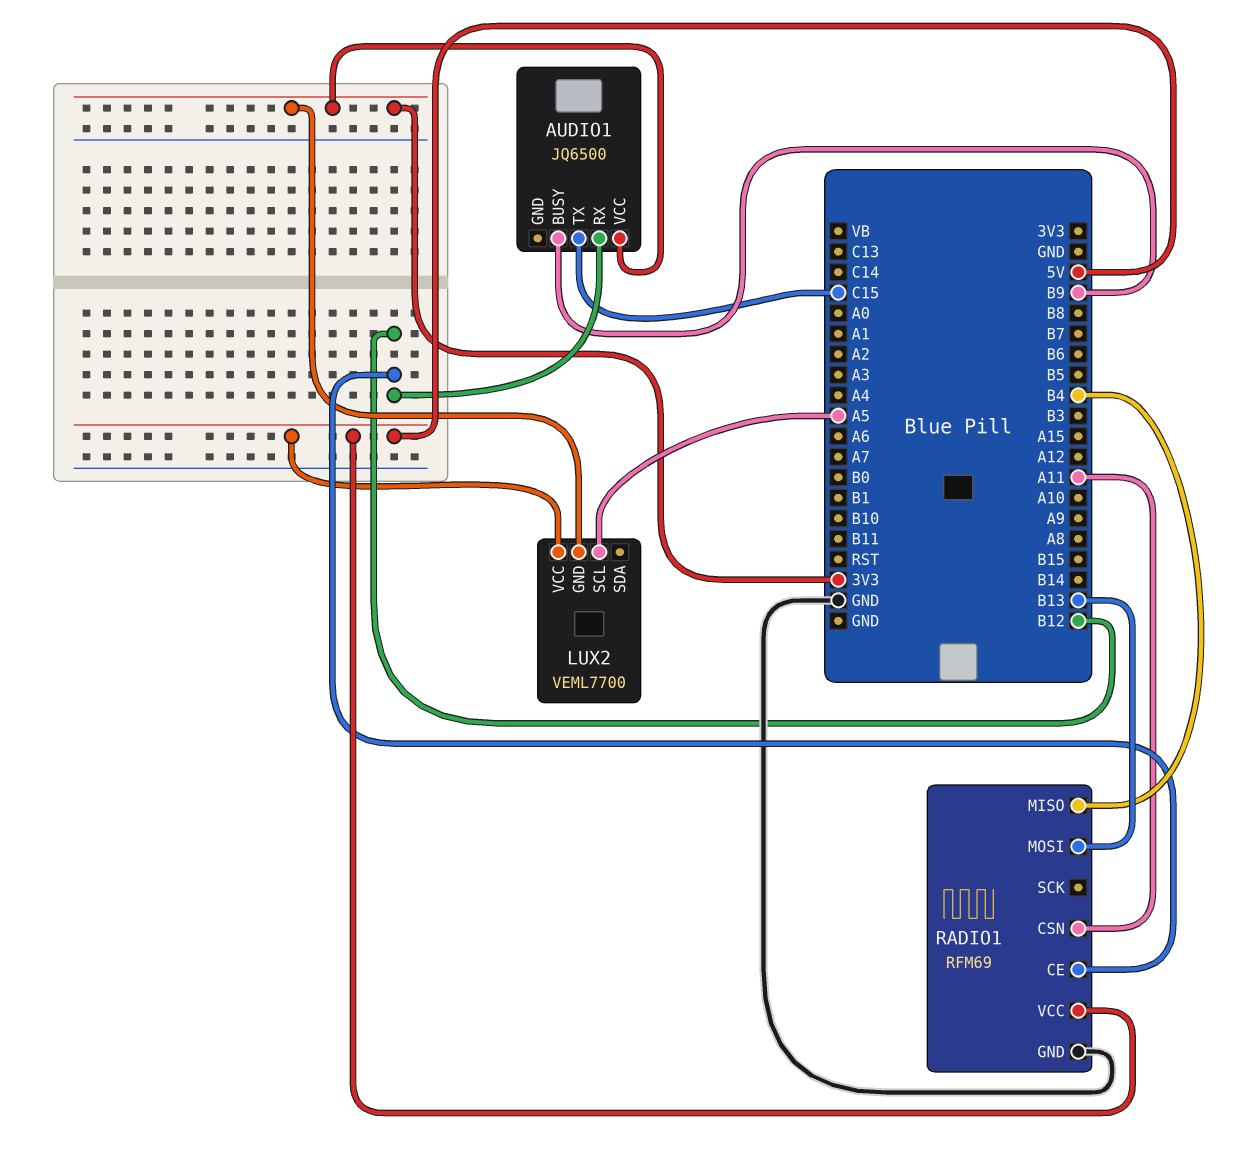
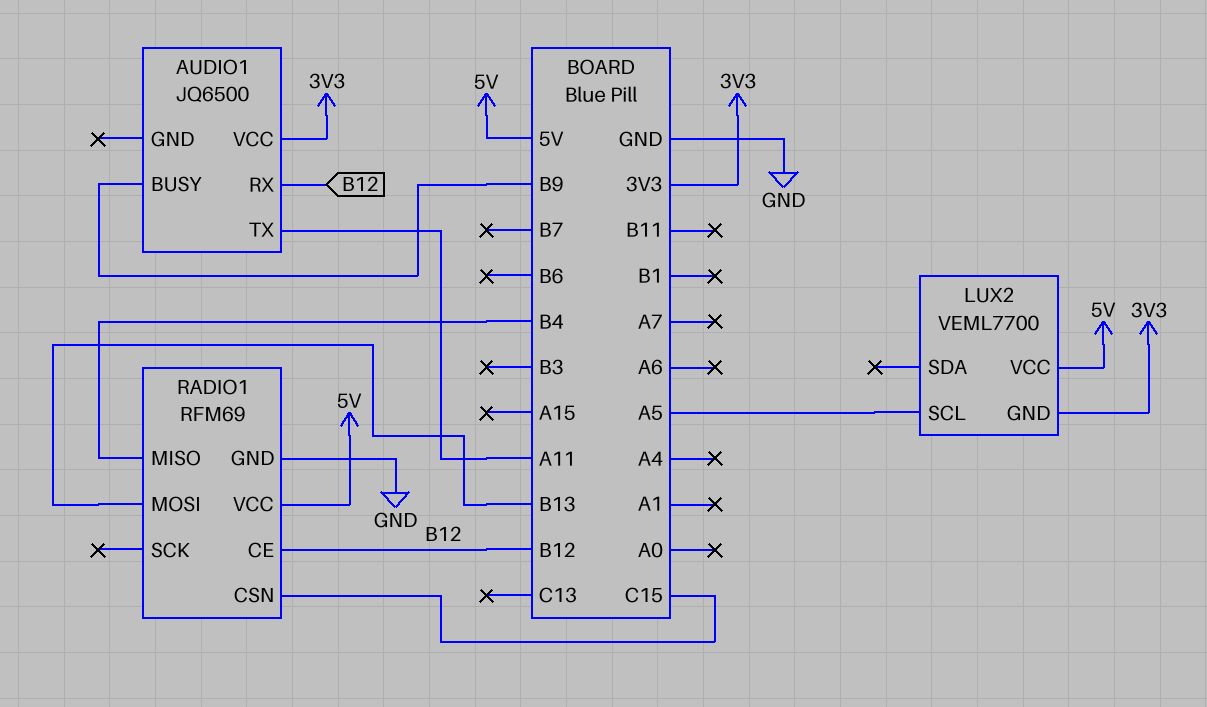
AUDIO1 pin TX: C15 -> A11
RADIO1 pin CSN: A11 -> C15

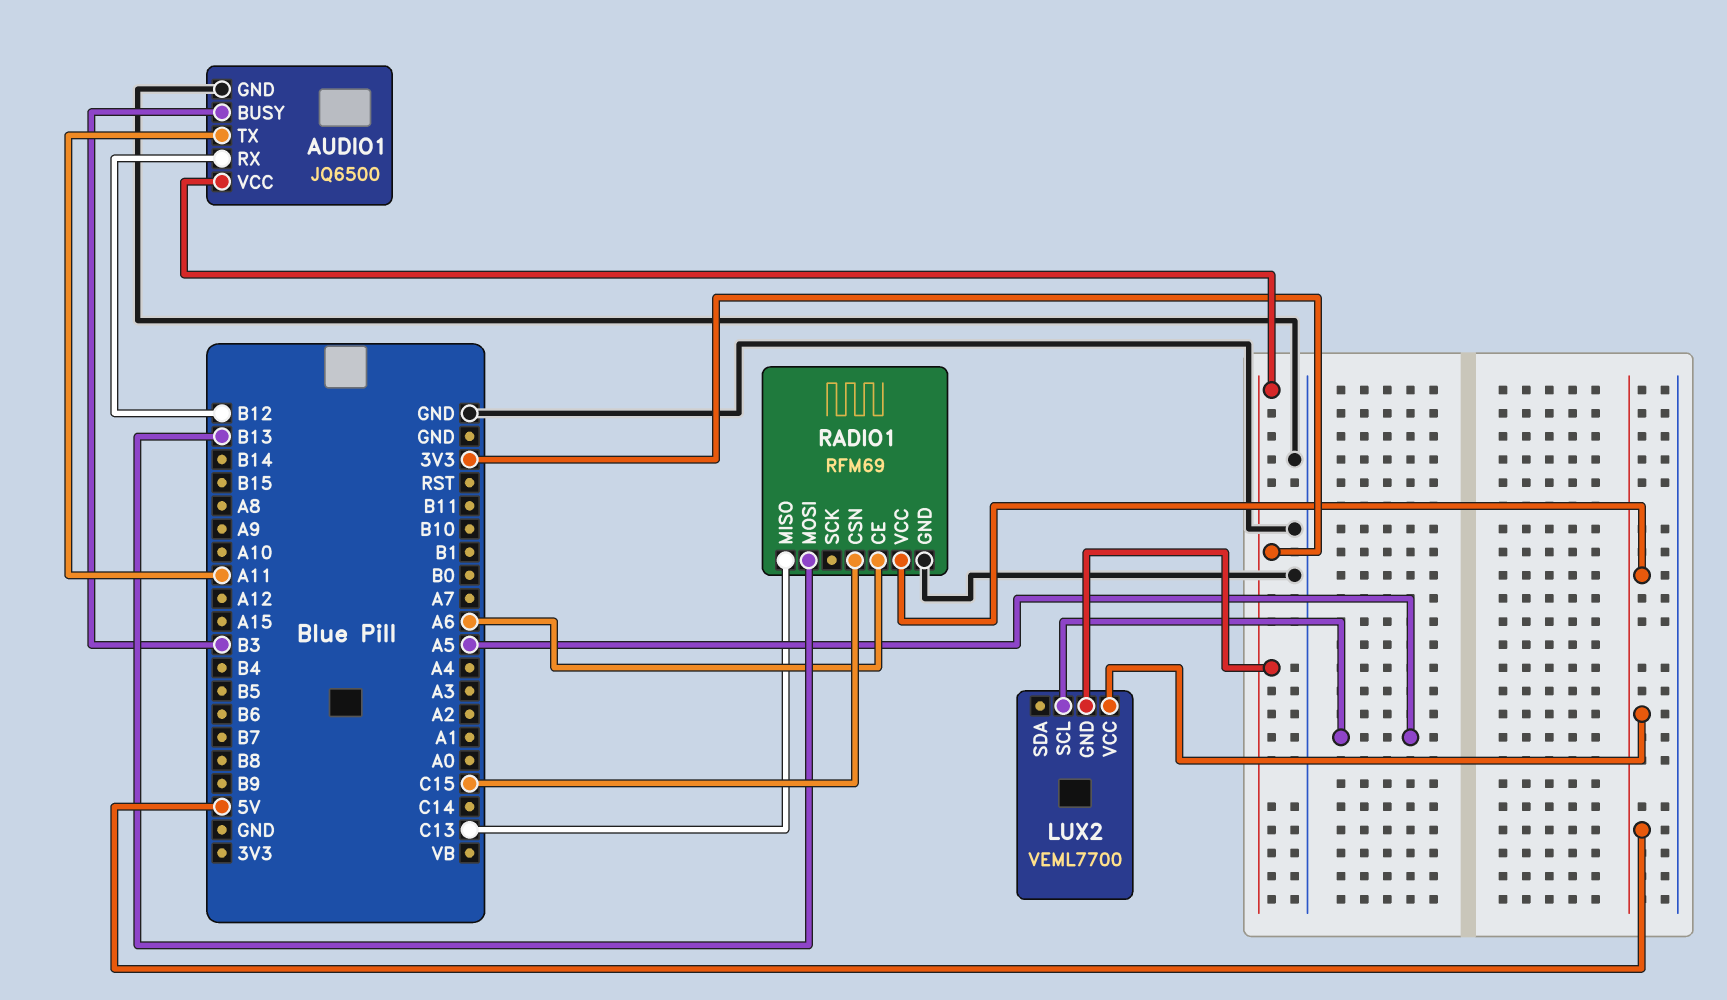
AUDIO1 pin BUSY: B9 -> B3
AUDIO1 pin GND: none -> GND
RADIO1 pin CE: B12 -> A6
RADIO1 pin MISO: B4 -> C13

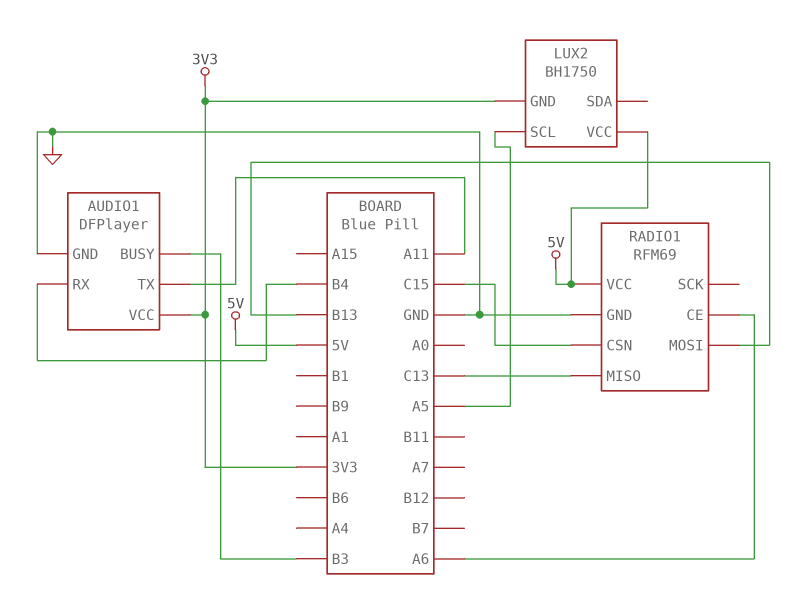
AUDIO1: JQ6500 -> DFPlayer
AUDIO1 pin RX: B12 -> B4
LUX2: VEML7700 -> BH1750

